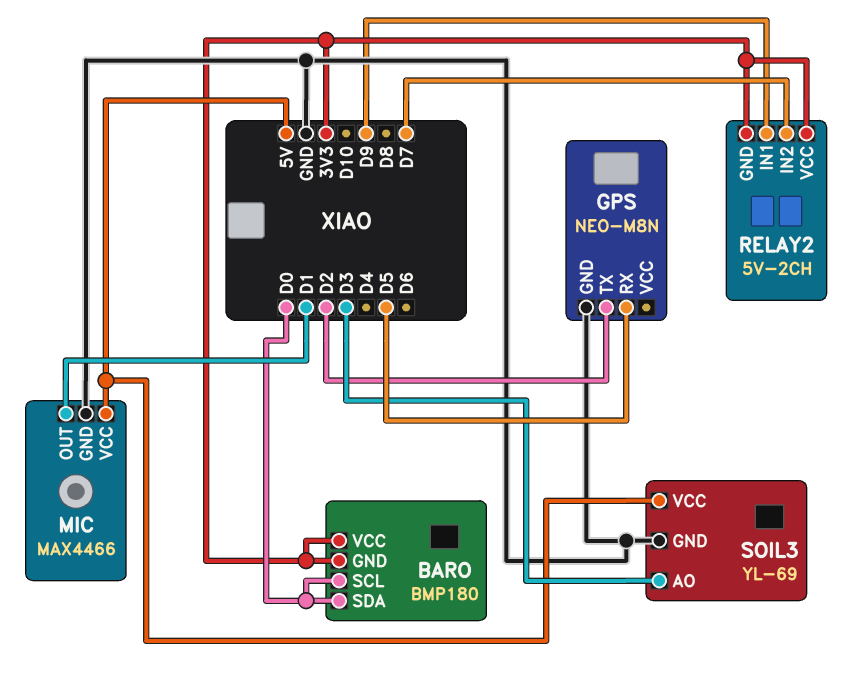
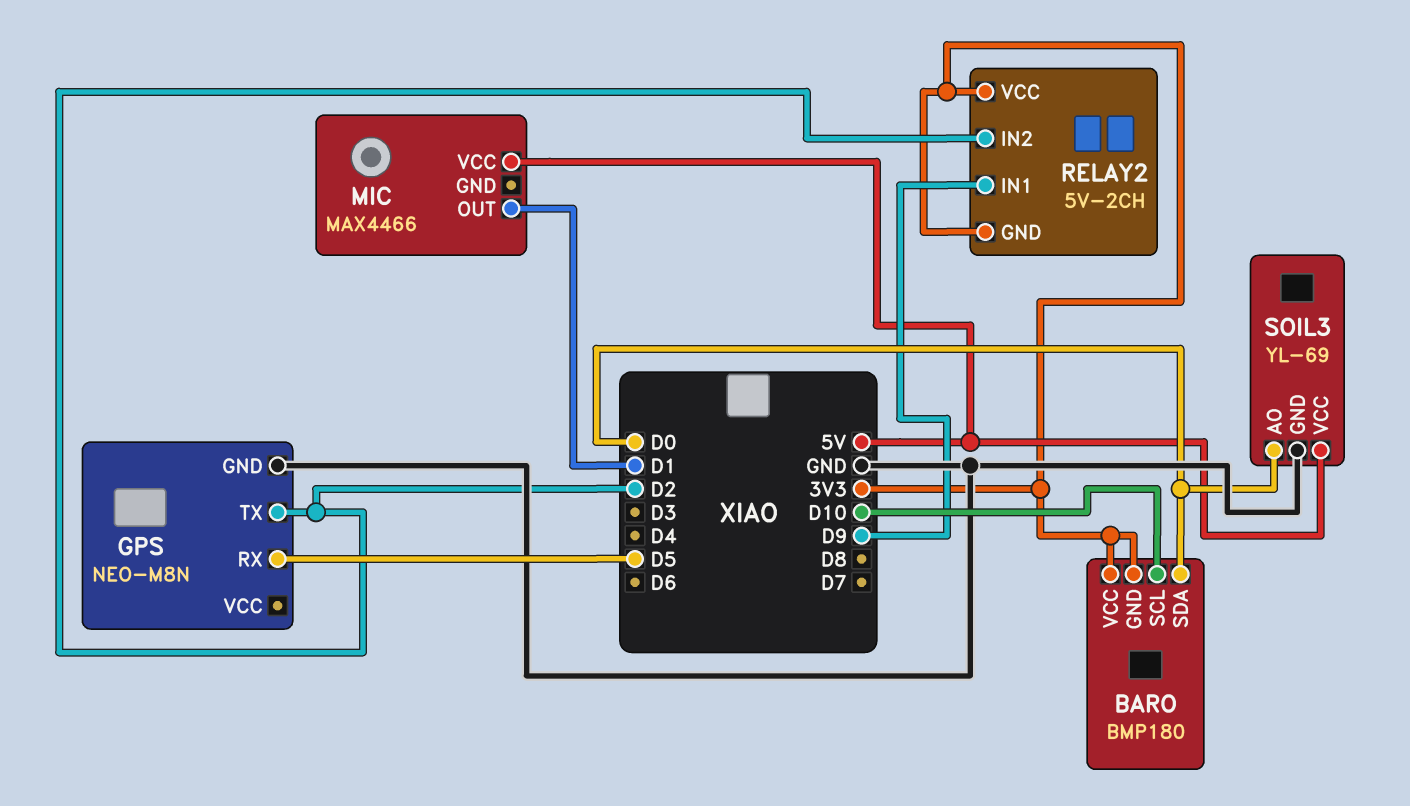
BARO pin SCL: D0 -> D10
MIC pin GND: GND -> none
RELAY2 pin IN2: D7 -> D2
SOIL3 pin AO: D3 -> D0

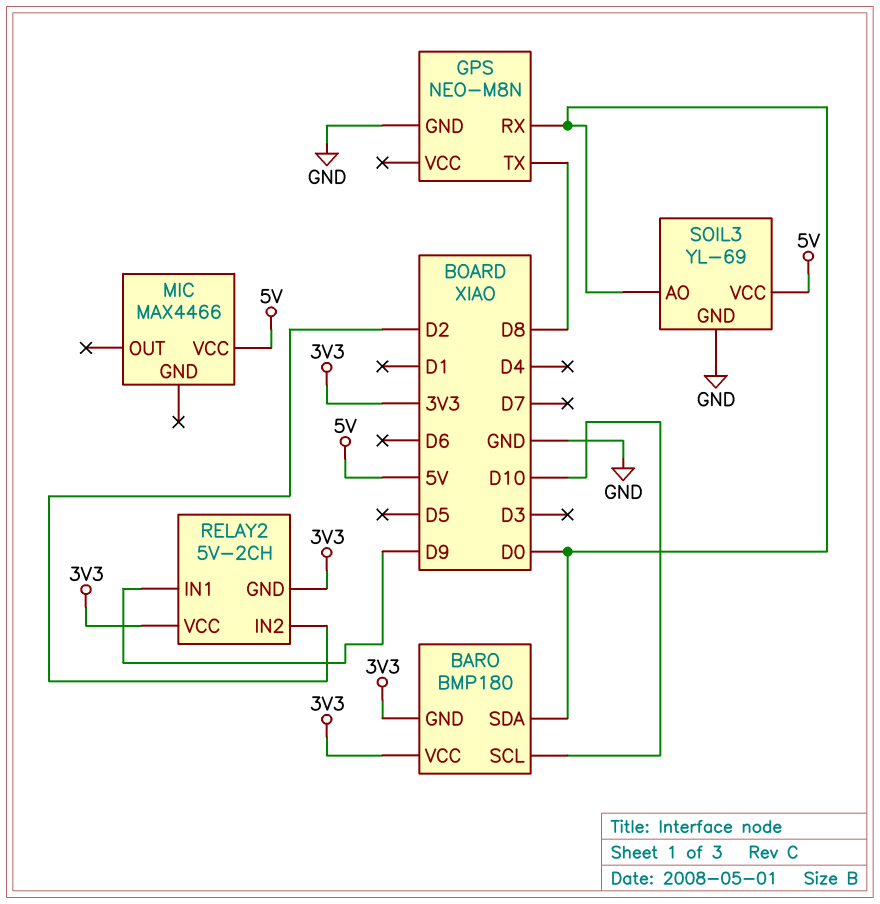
GPS pin RX: D5 -> D0
GPS pin TX: D2 -> D8
MIC pin OUT: D1 -> none

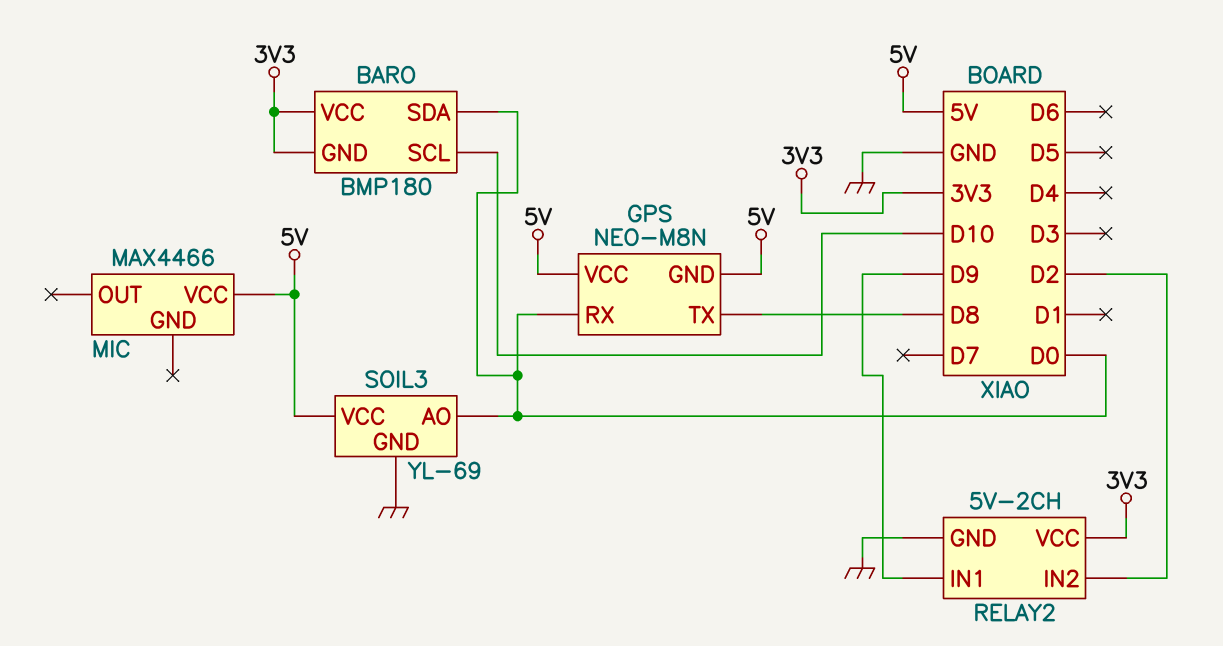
GPS pin GND: GND -> 5V
GPS pin VCC: none -> 5V
RELAY2 pin GND: 3V3 -> GND

